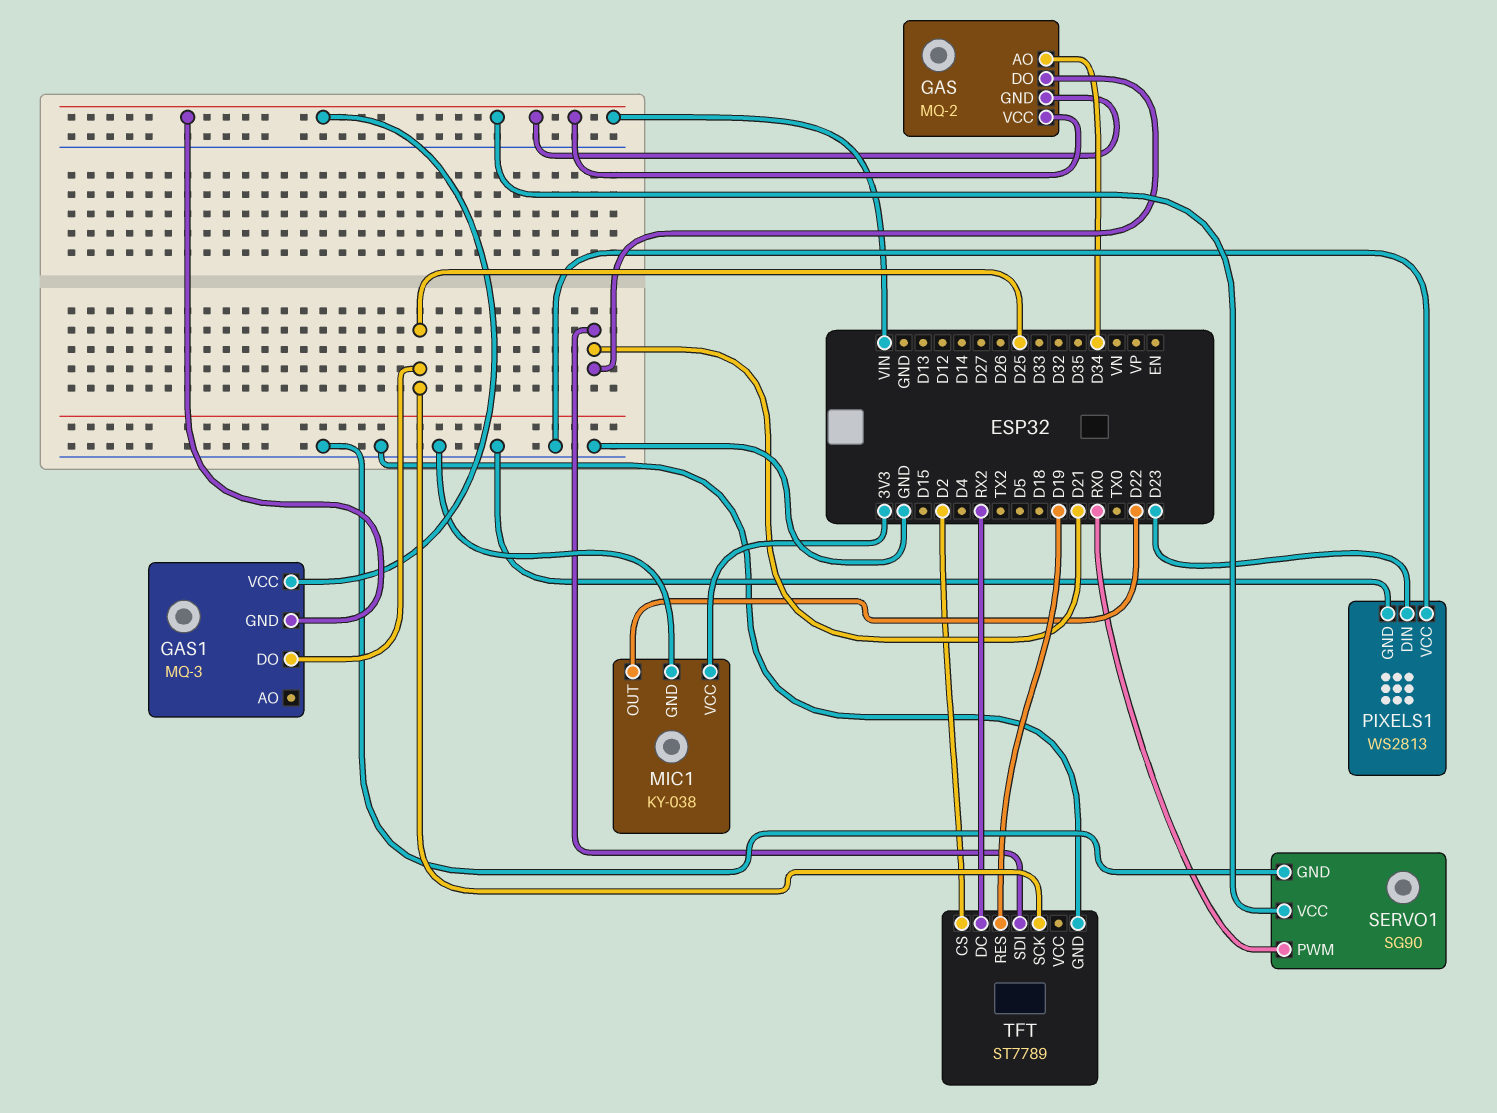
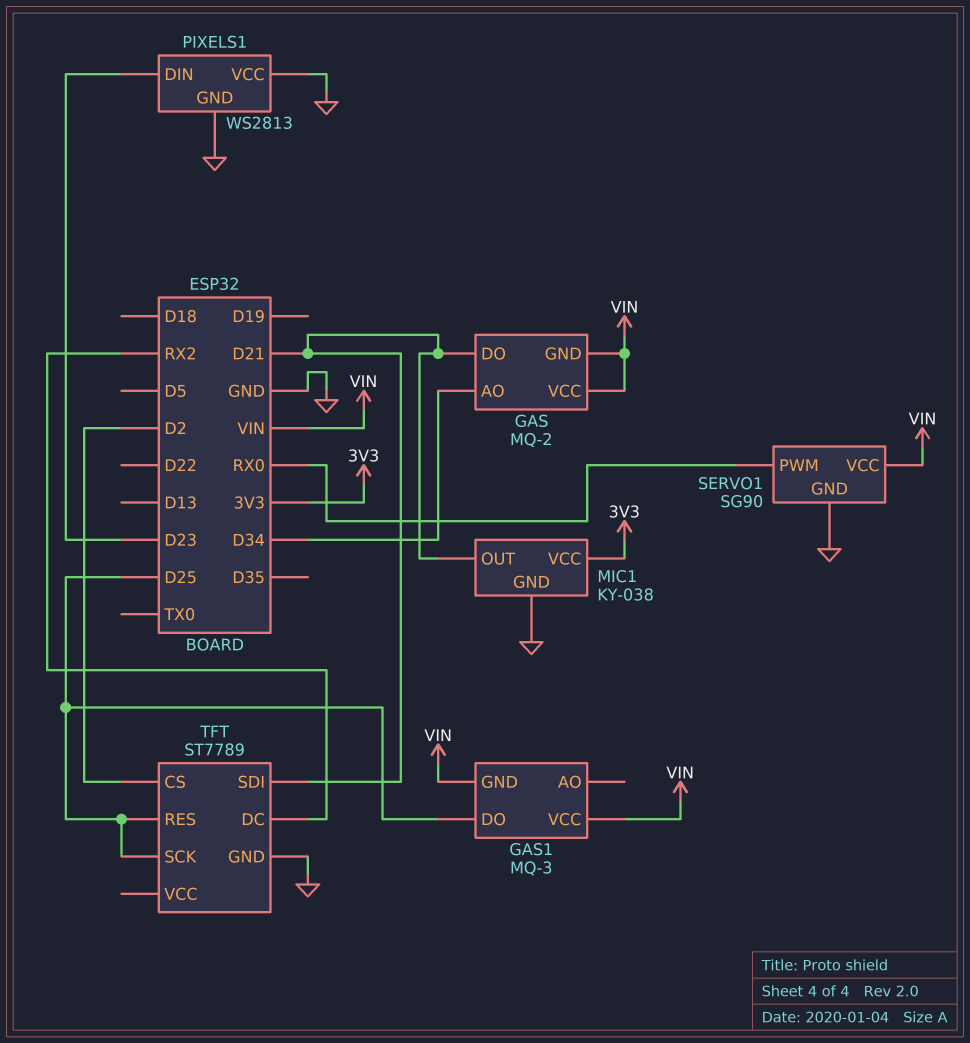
MIC1 pin OUT: D22 -> D21
TFT pin RES: D19 -> D25

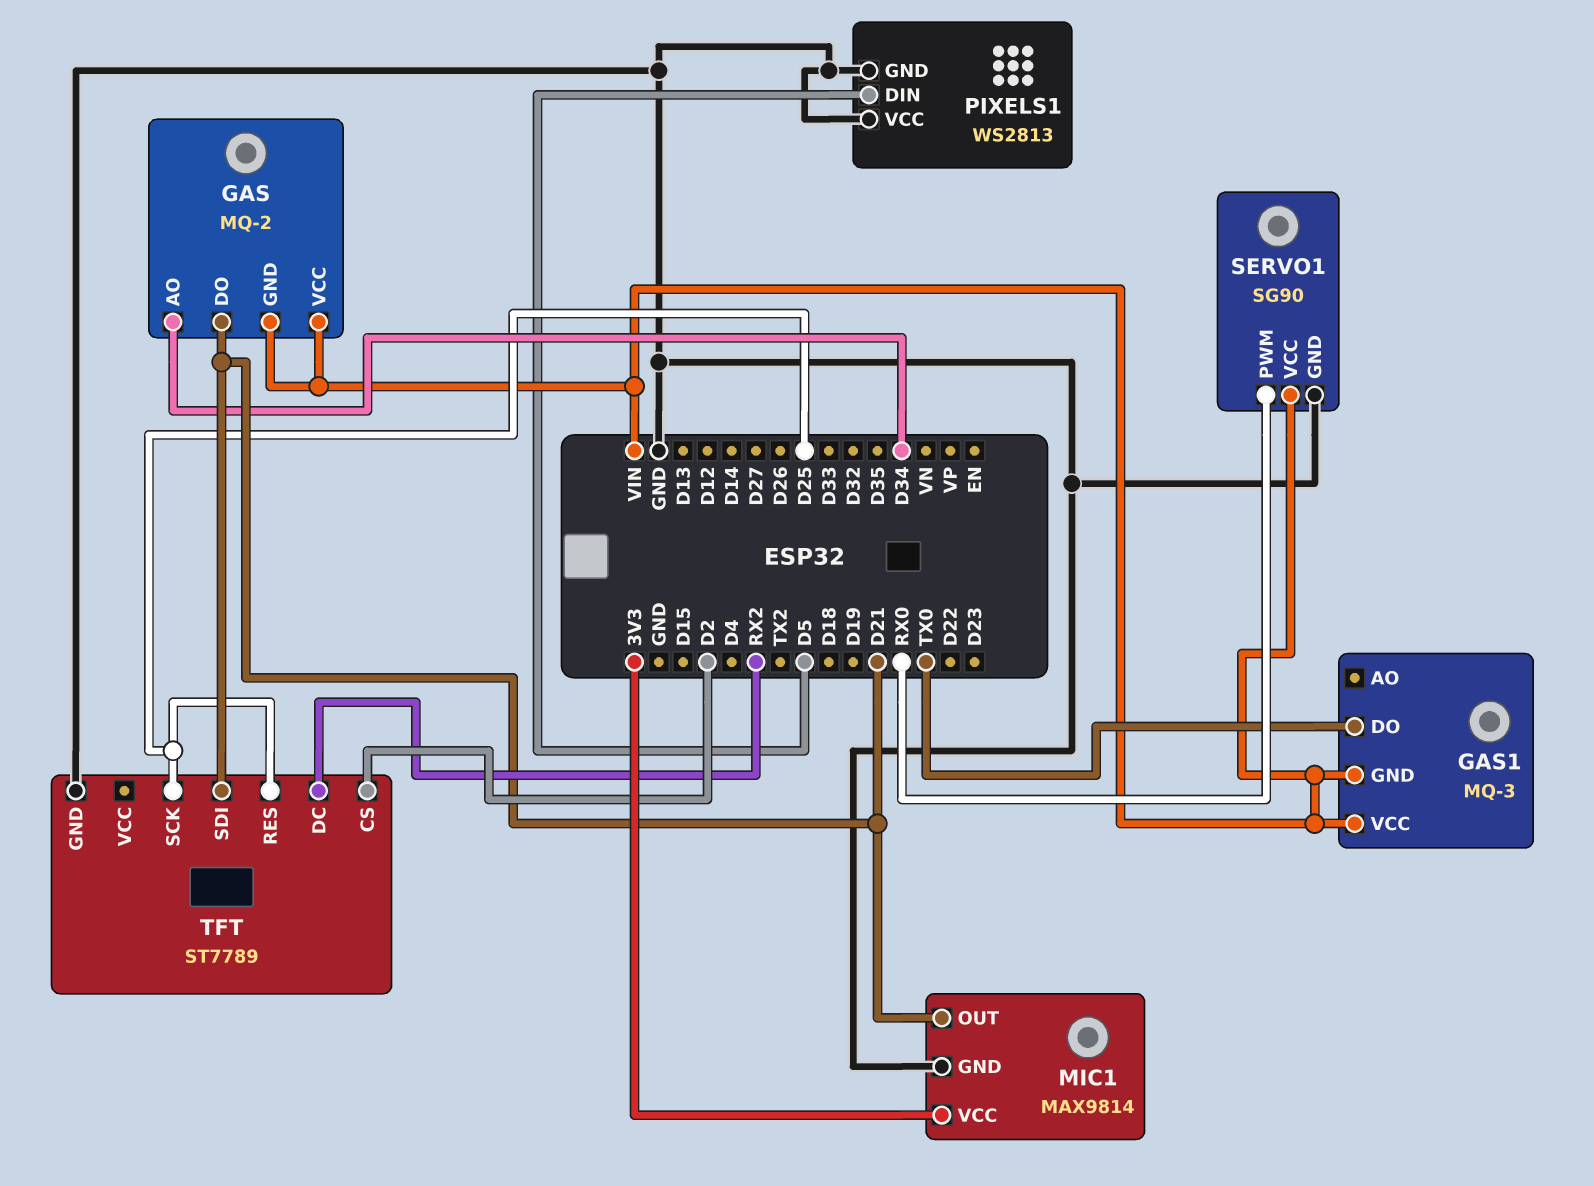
GAS1 pin DO: D25 -> TX0
MIC1: KY-038 -> MAX9814
PIXELS1 pin DIN: D23 -> D5

